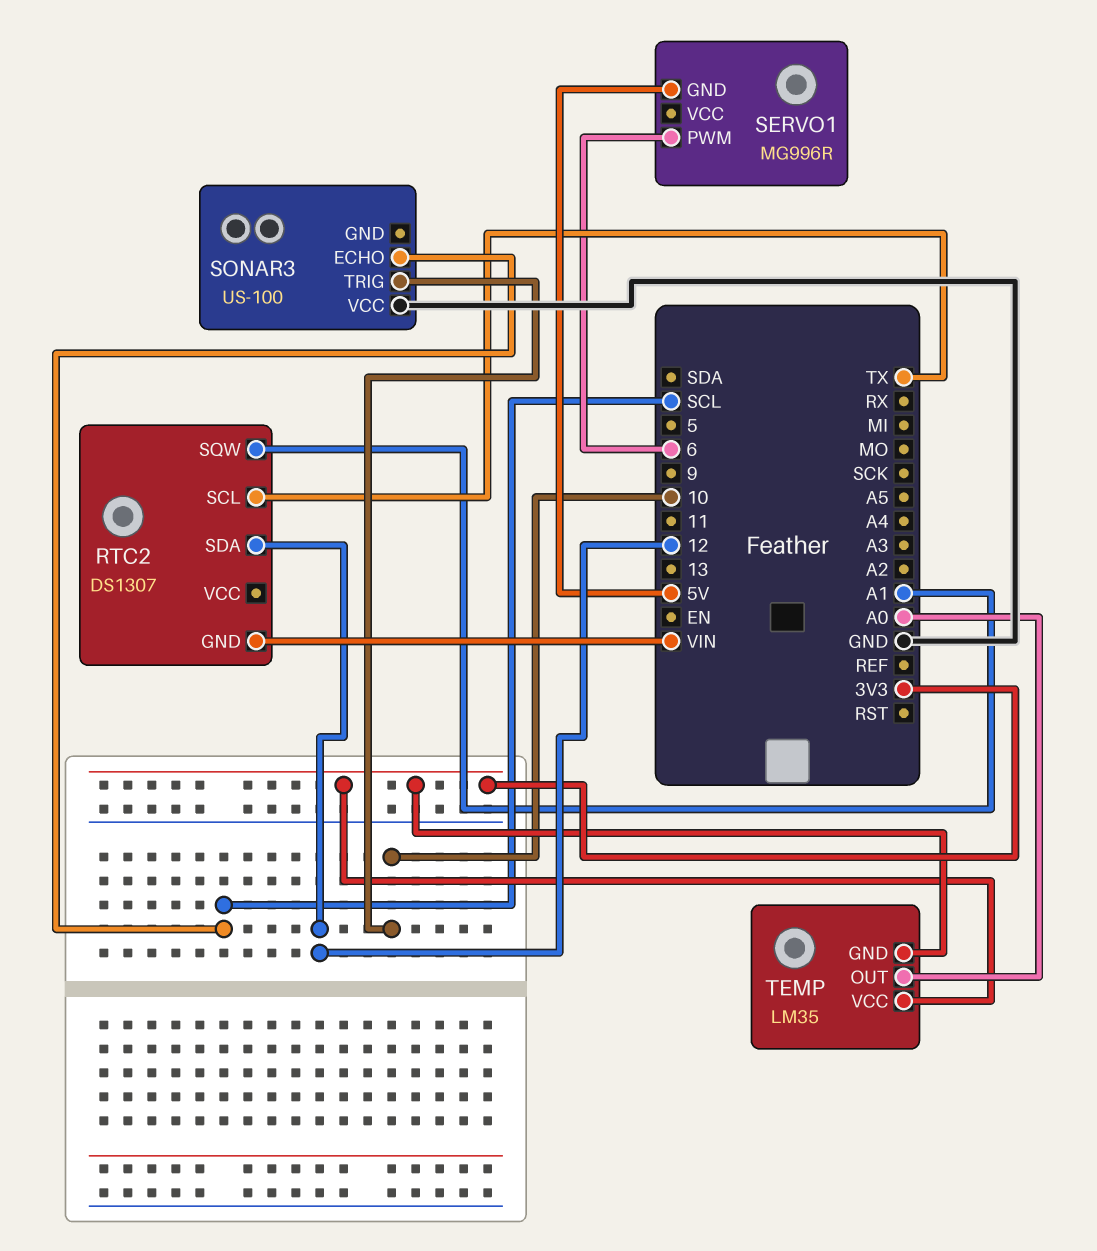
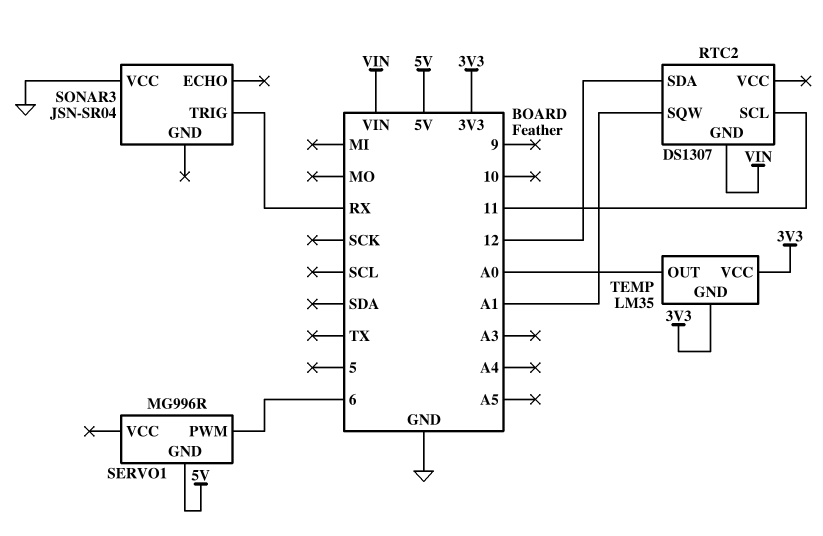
RTC2 pin SCL: TX -> 11
SONAR3: US-100 -> JSN-SR04
SONAR3 pin ECHO: SCL -> none
SONAR3 pin TRIG: 10 -> RX

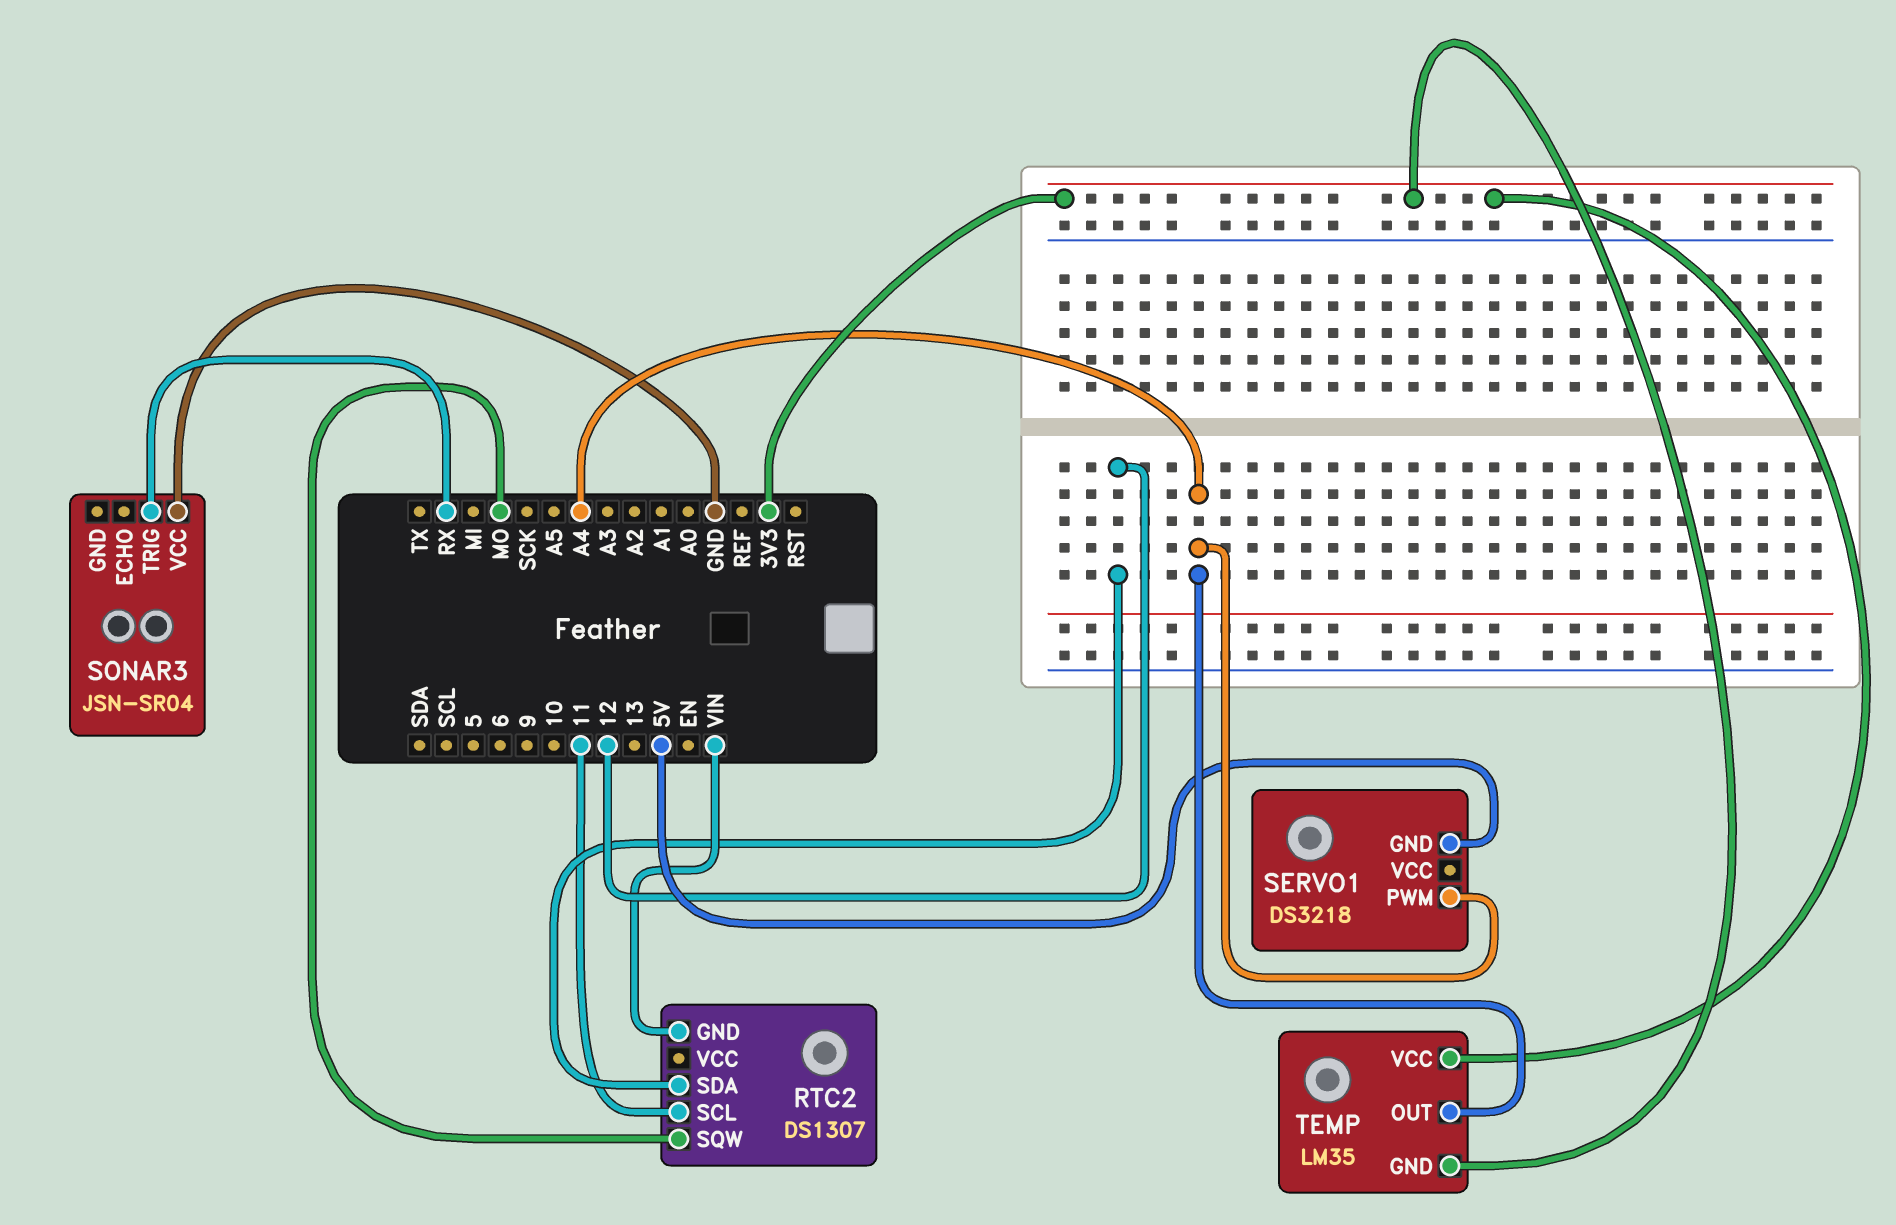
RTC2 pin SQW: A1 -> MO
SERVO1: MG996R -> DS3218
SERVO1 pin PWM: 6 -> A4
TEMP pin OUT: A0 -> A4

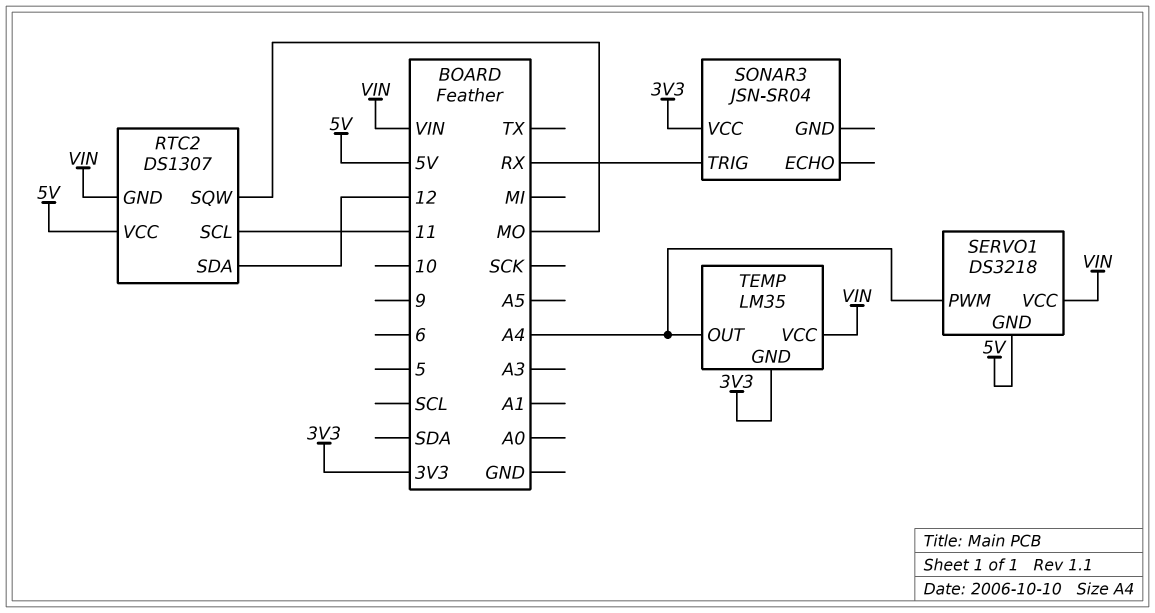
RTC2 pin VCC: none -> 5V
SERVO1 pin VCC: none -> VIN
SONAR3 pin VCC: GND -> 3V3
TEMP pin VCC: 3V3 -> VIN

